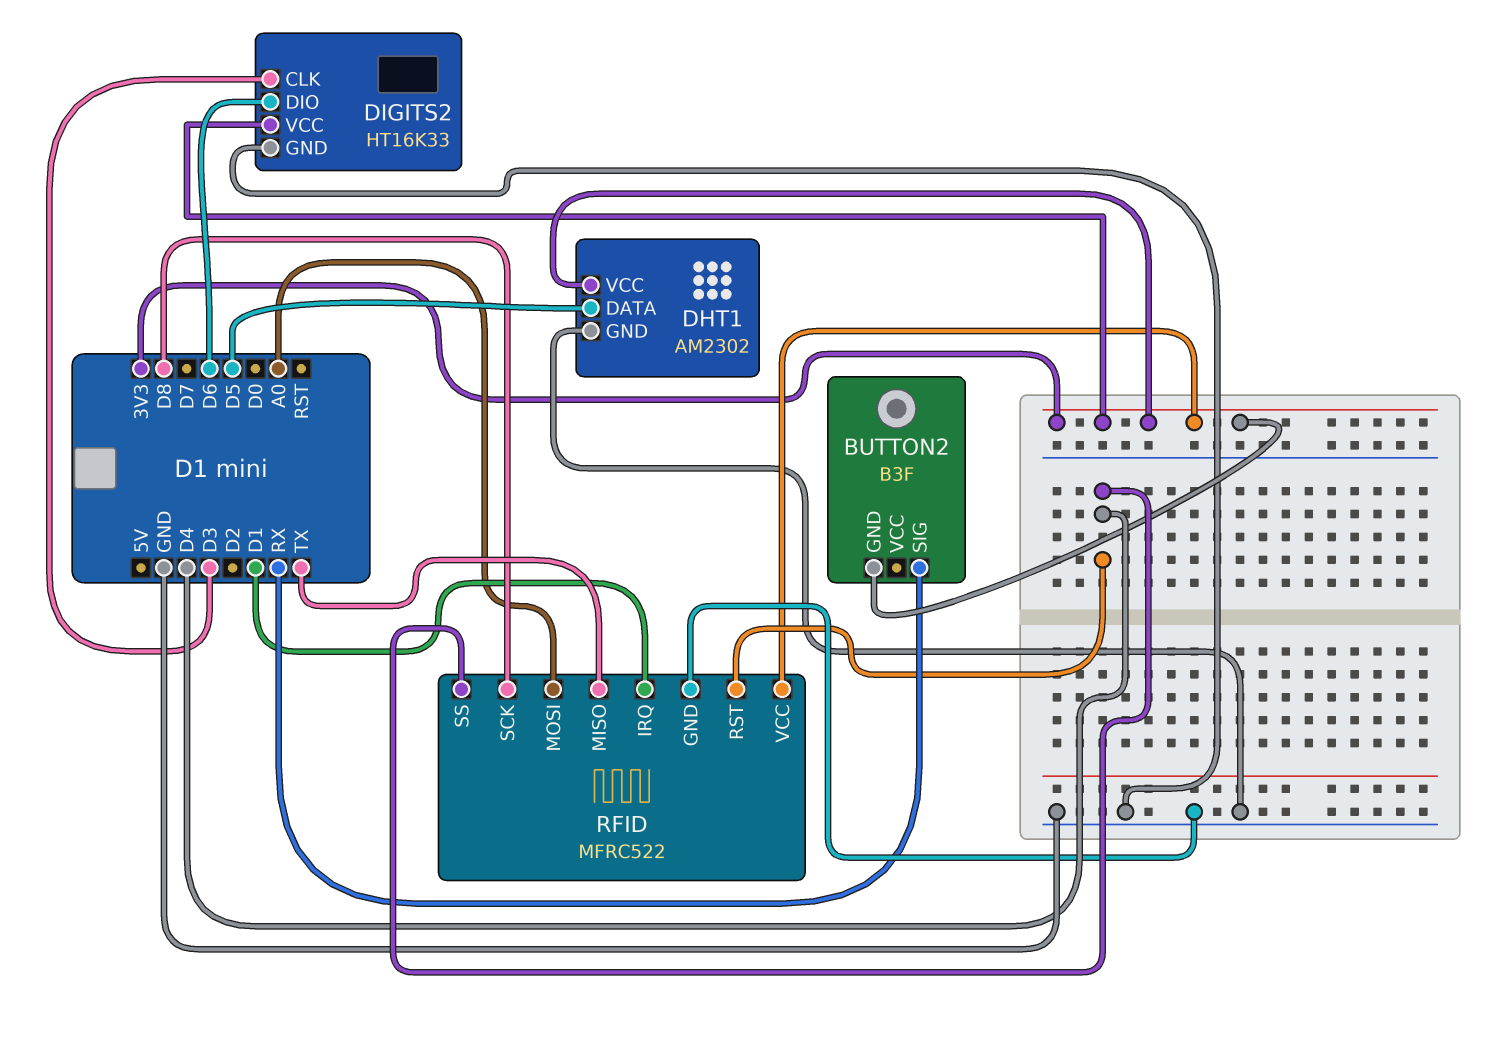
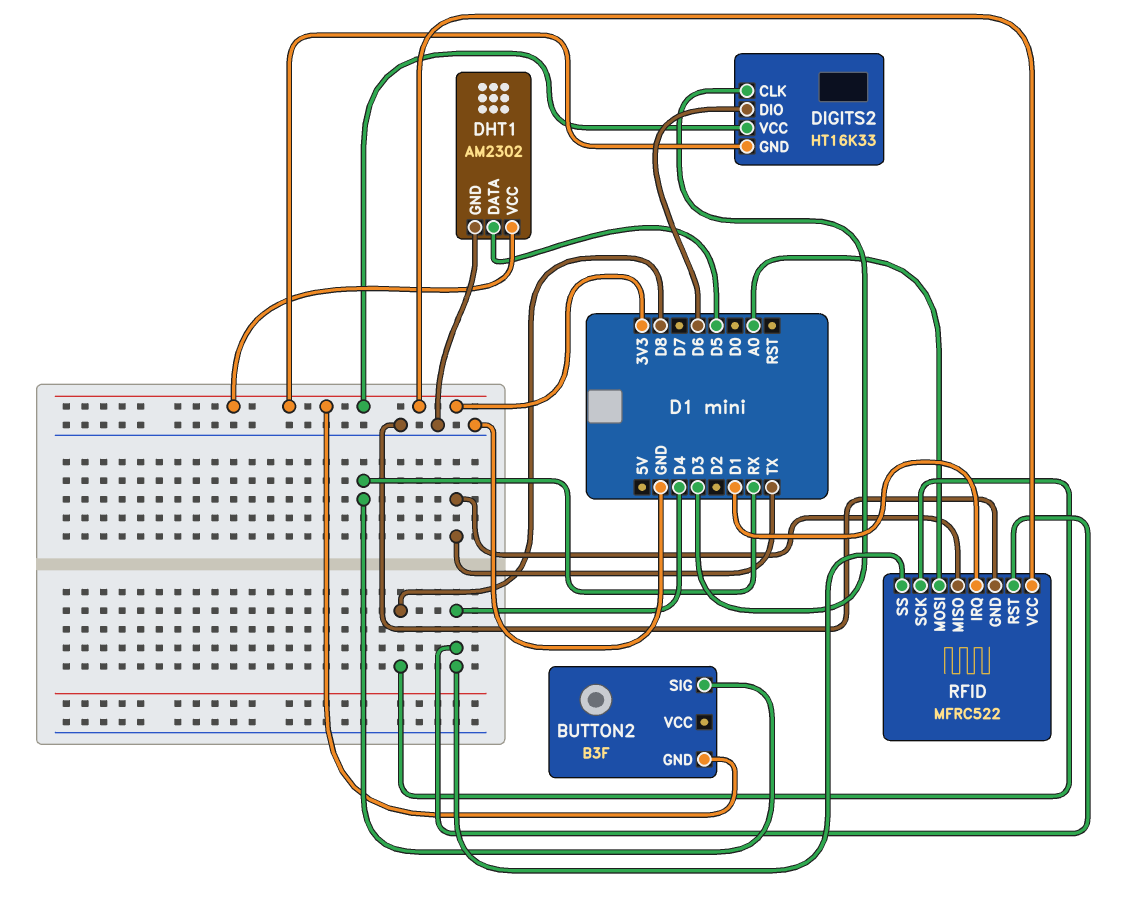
DIGITS2 pin GND: GND -> 3V3

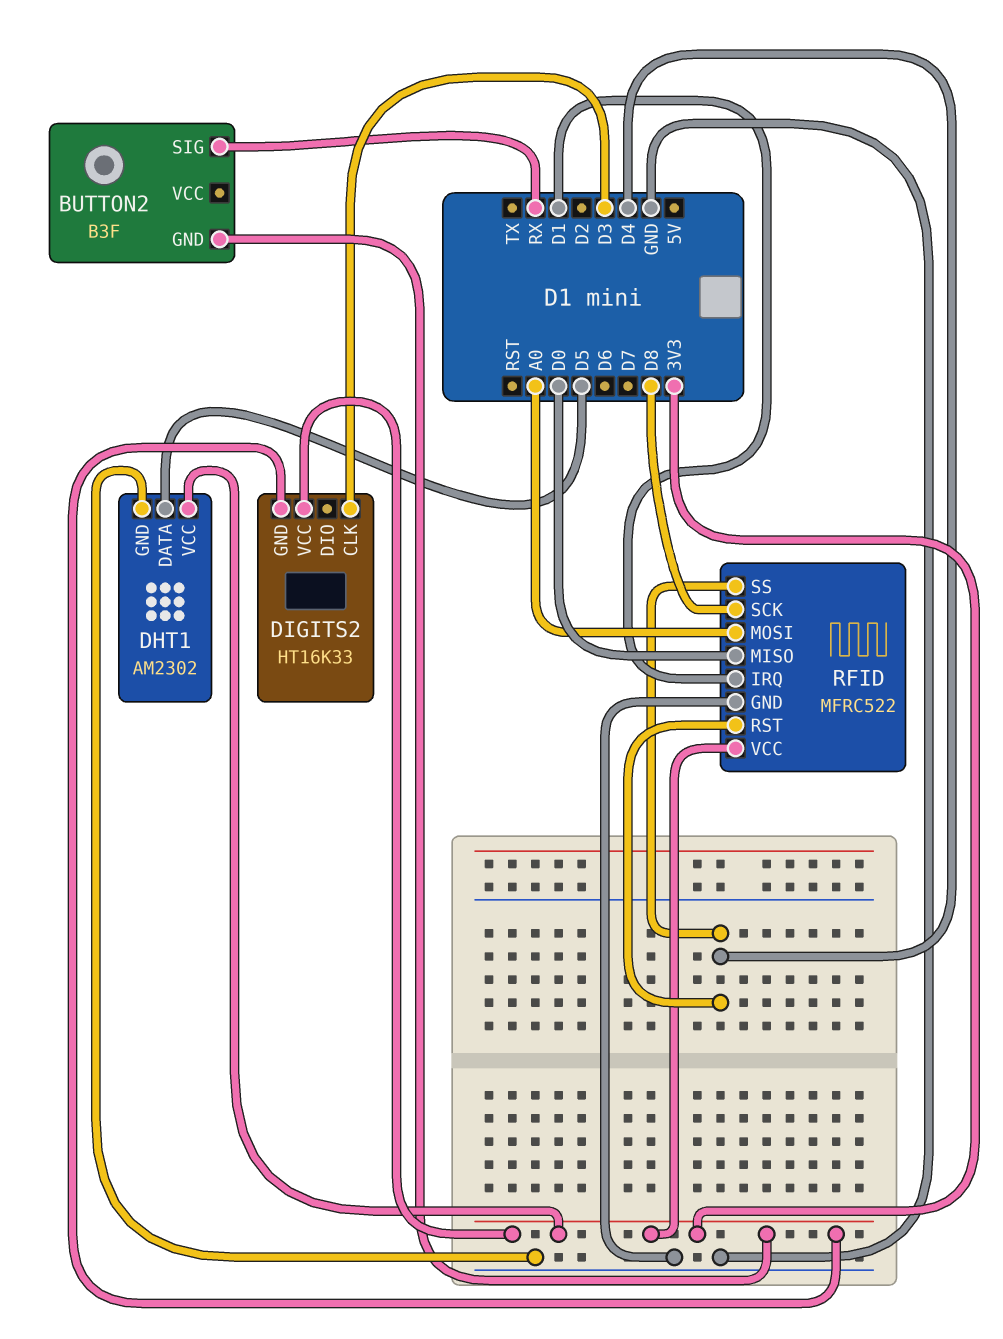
DIGITS2 pin DIO: D6 -> none
RFID pin MISO: TX -> D0

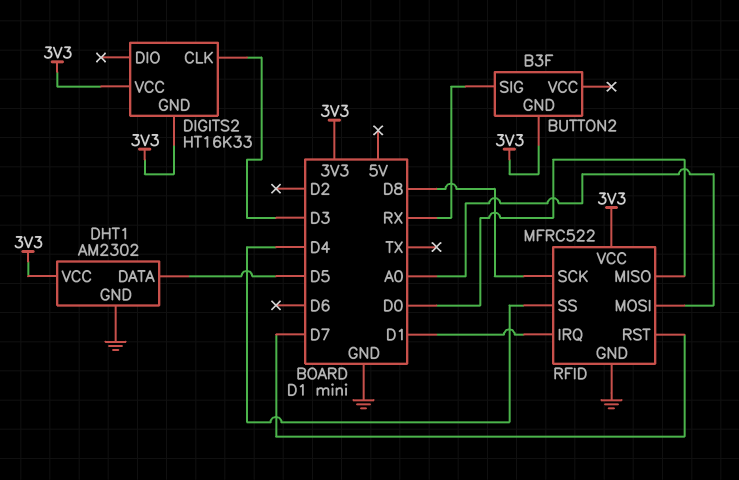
RFID pin RST: D4 -> D7

